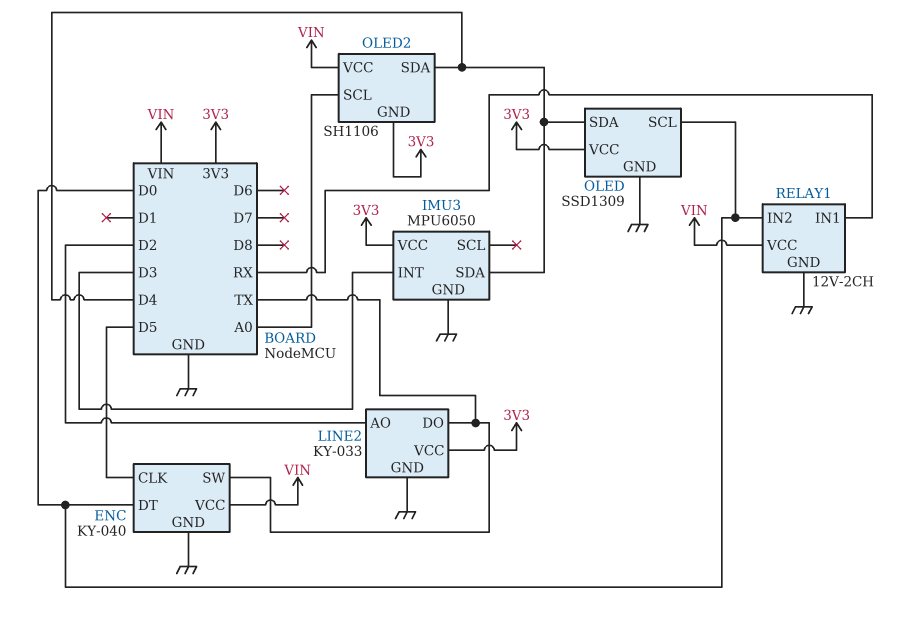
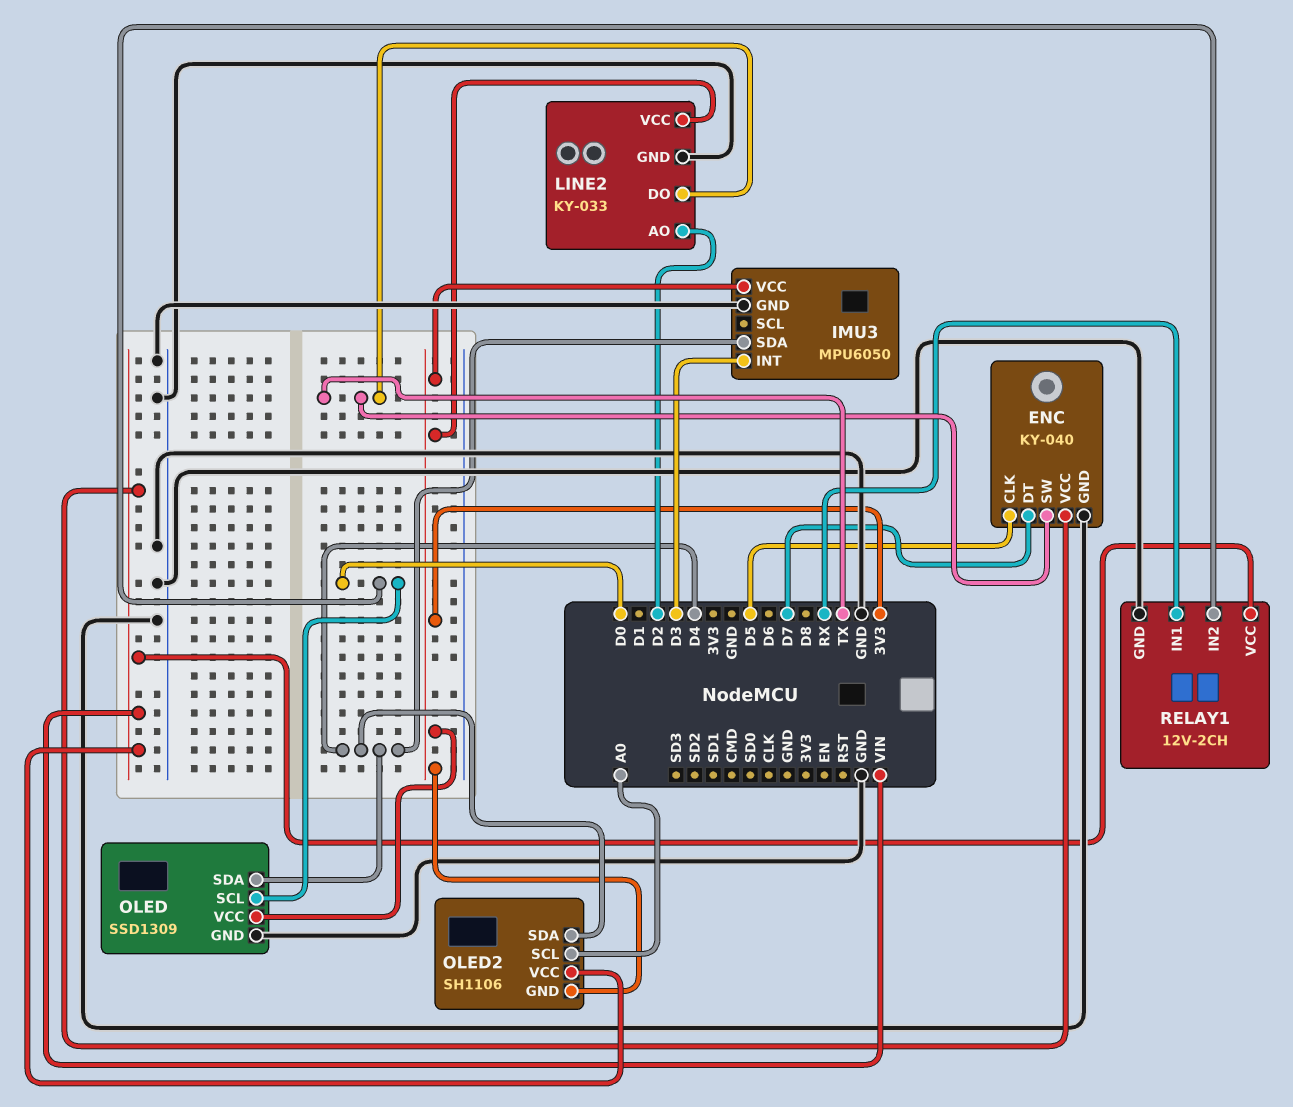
ENC pin DT: D0 -> D7

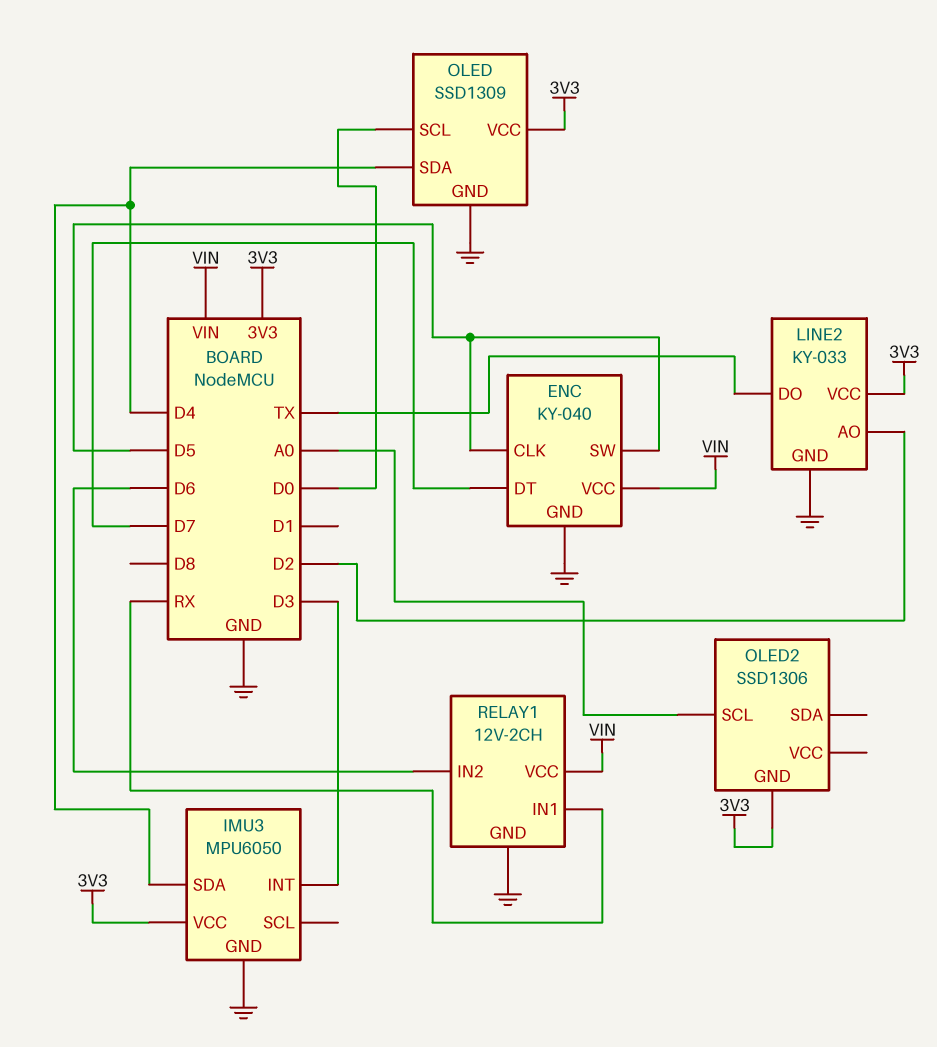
ENC pin SW: TX -> D5
OLED2: SH1106 -> SSD1306
OLED2 pin SDA: D4 -> none
OLED2 pin VCC: VIN -> none
RELAY1 pin IN2: D0 -> D6

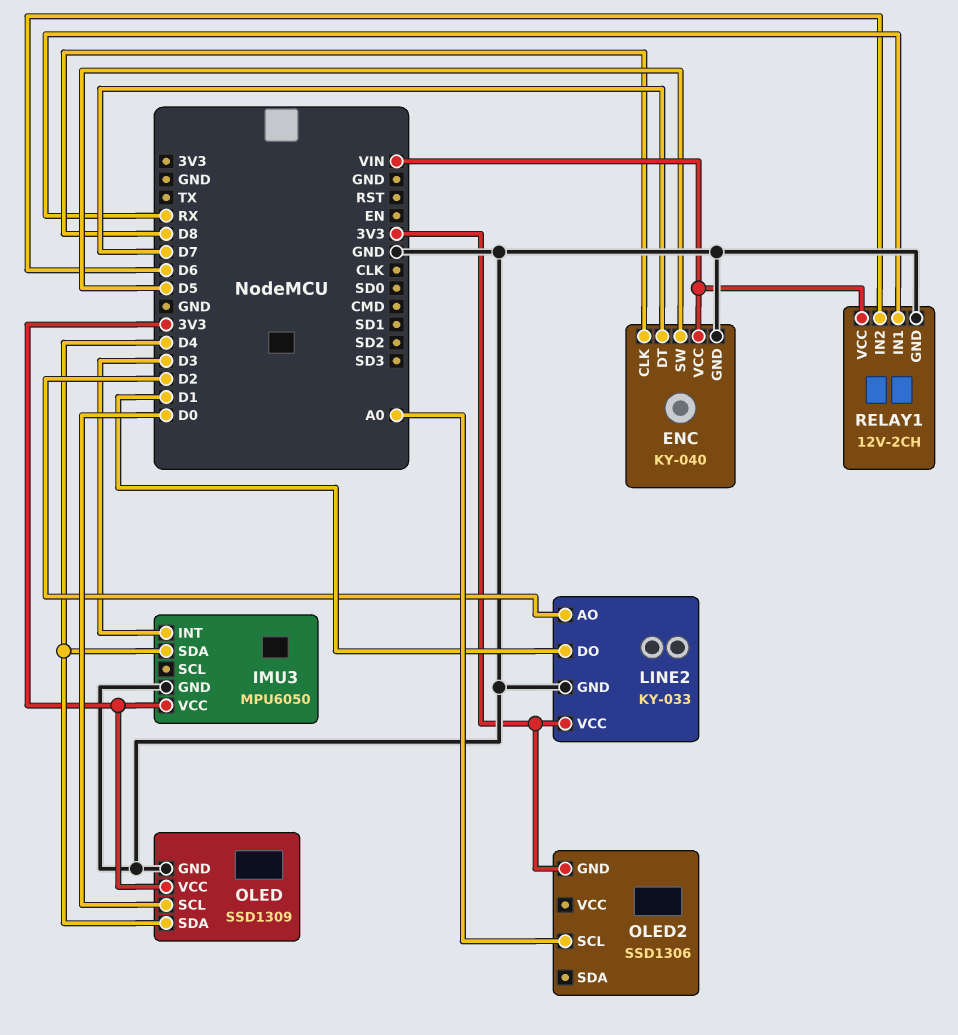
ENC pin CLK: D5 -> D8
LINE2 pin DO: TX -> D1

